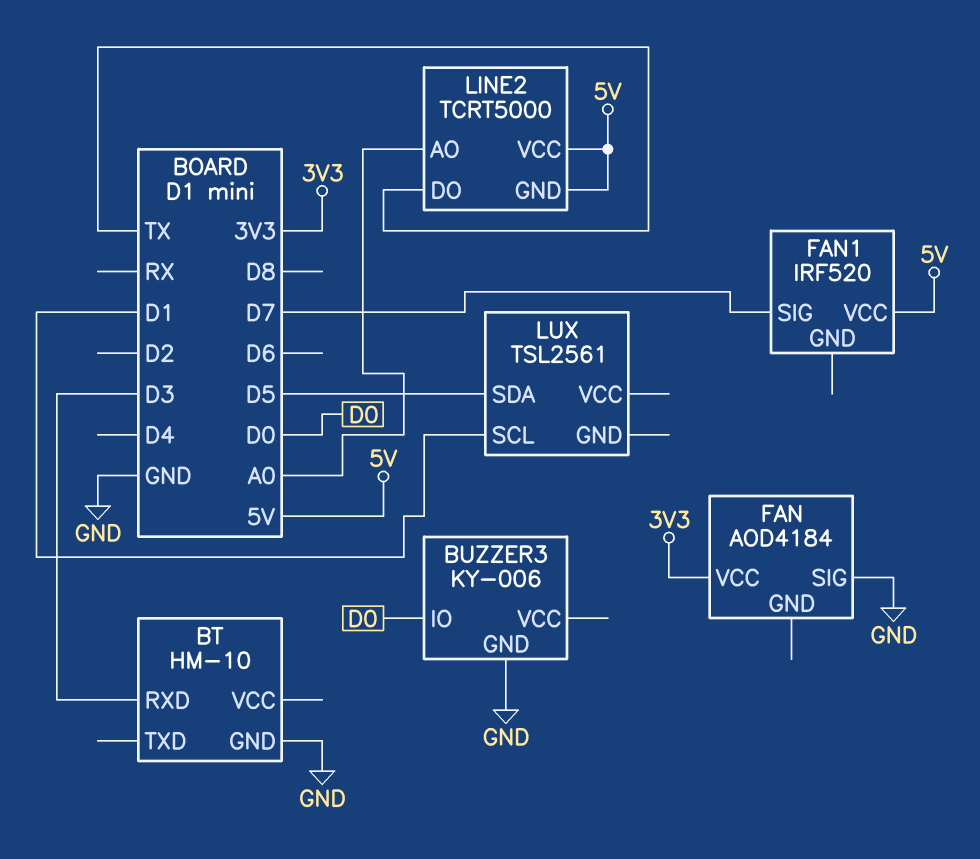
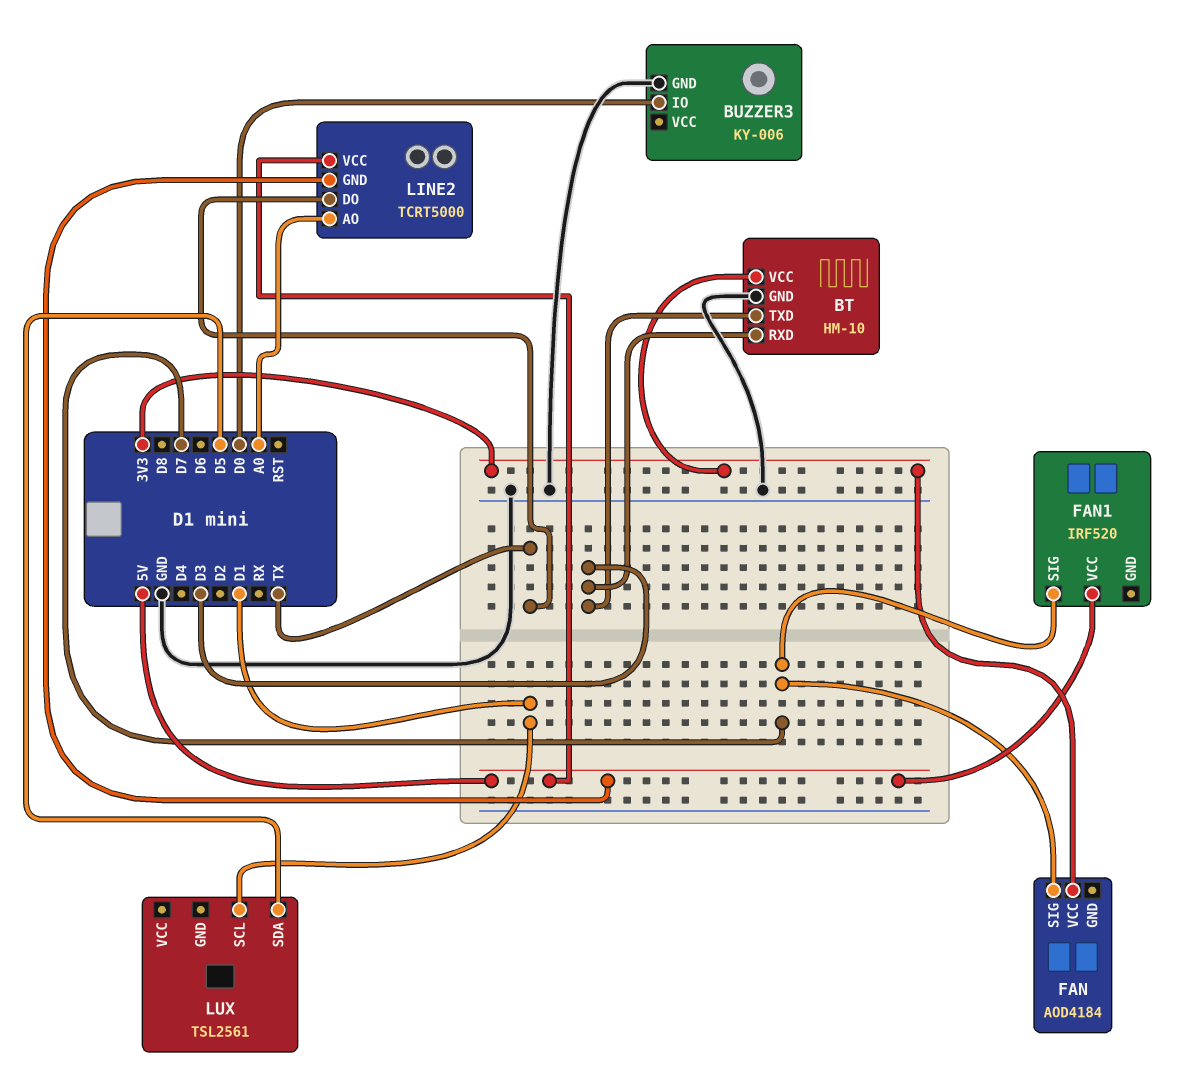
BT pin TXD: none -> D3
BT pin VCC: none -> 3V3
FAN pin SIG: GND -> D7

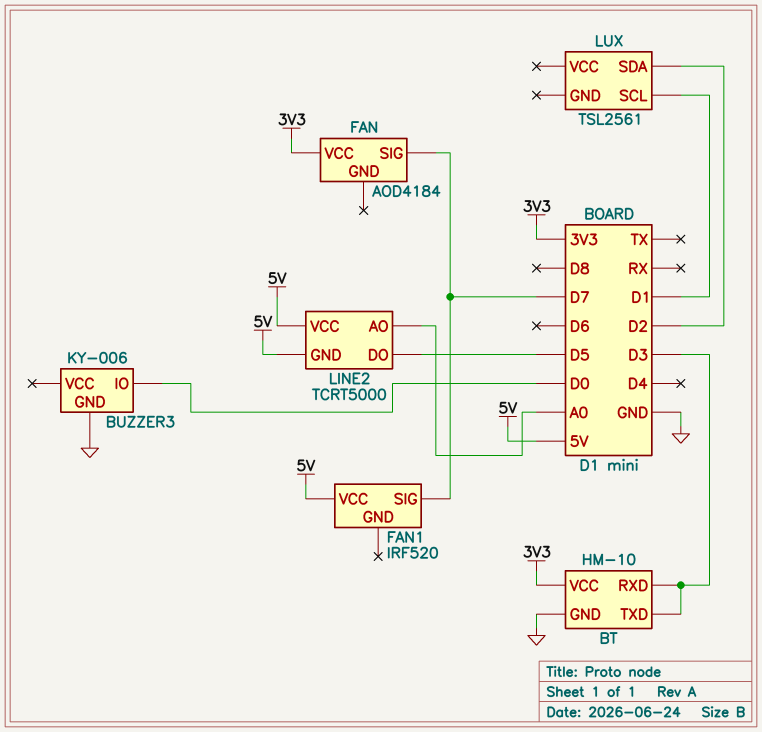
LINE2 pin DO: TX -> D5
LUX pin SDA: D5 -> D2

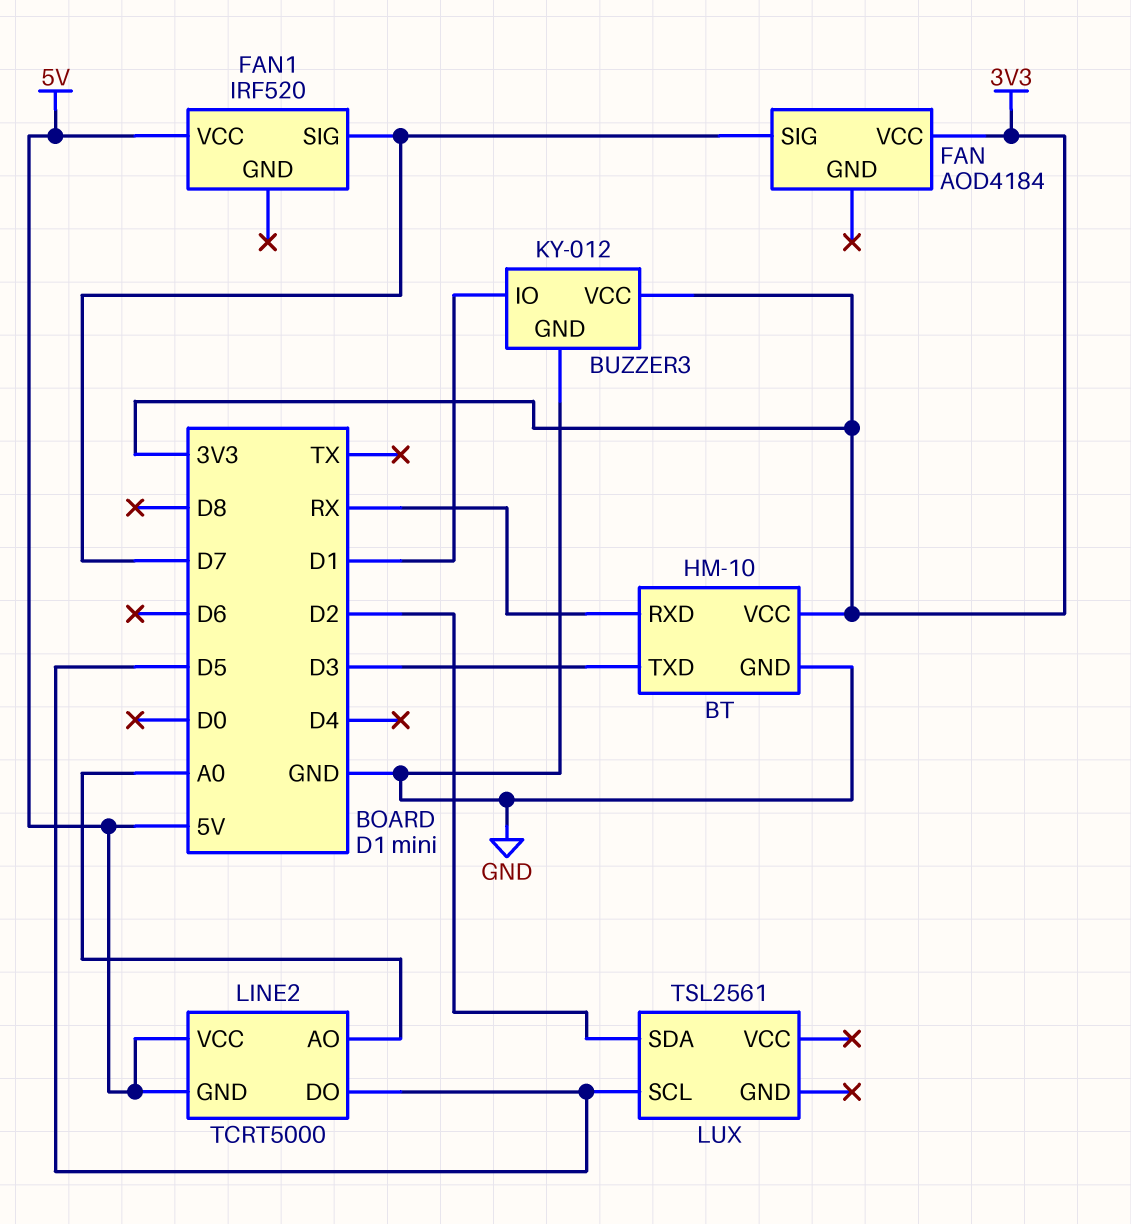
BT pin RXD: D3 -> RX
BUZZER3: KY-006 -> KY-012
BUZZER3 pin IO: D0 -> D1
BUZZER3 pin VCC: none -> 3V3
LUX pin SCL: D1 -> D5

